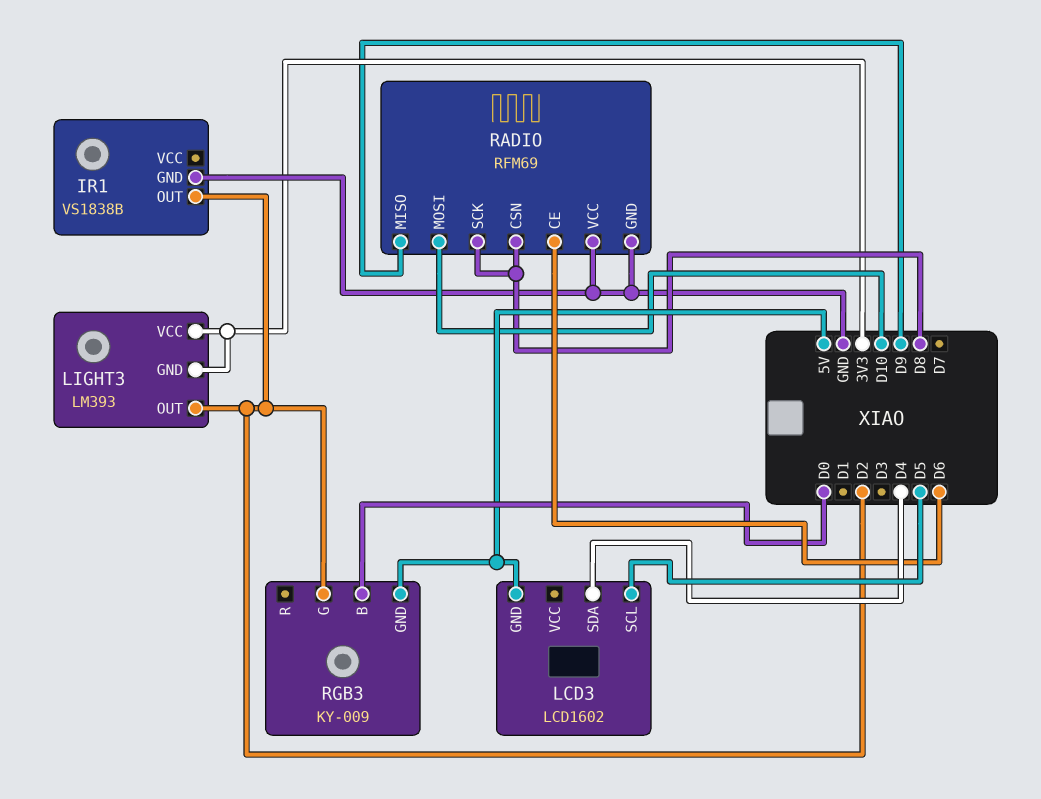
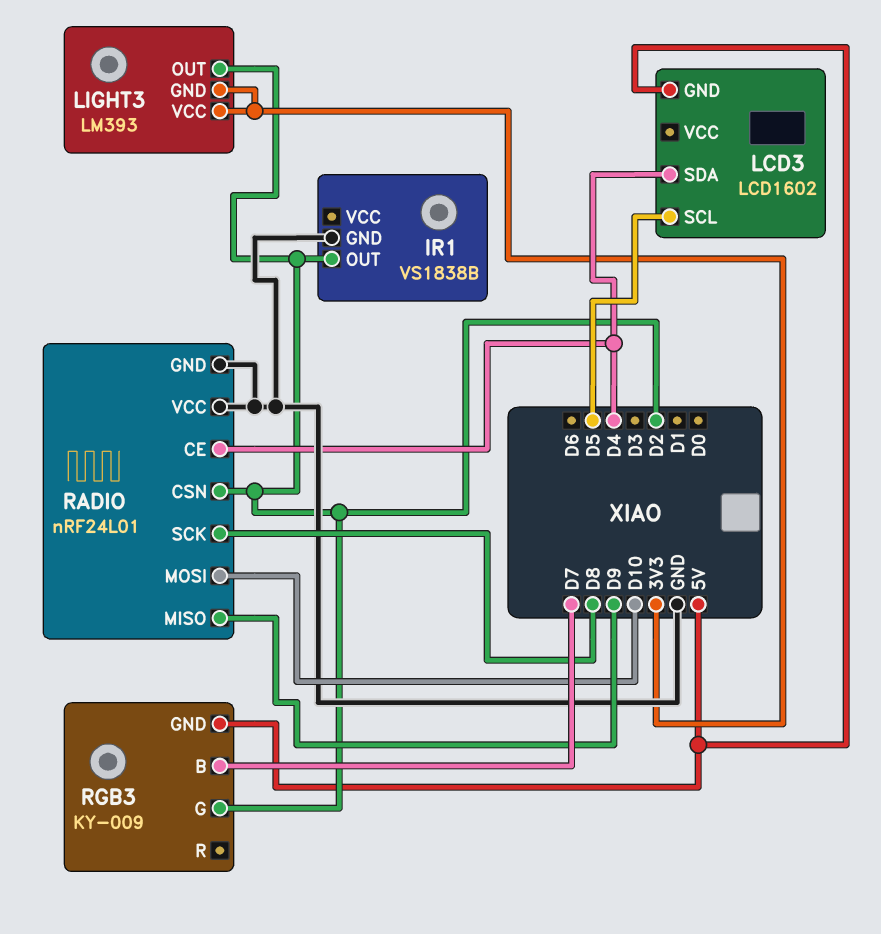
RADIO: RFM69 -> nRF24L01
RADIO pin CE: D6 -> D4
RADIO pin CSN: D8 -> D2
RGB3 pin B: D0 -> D7

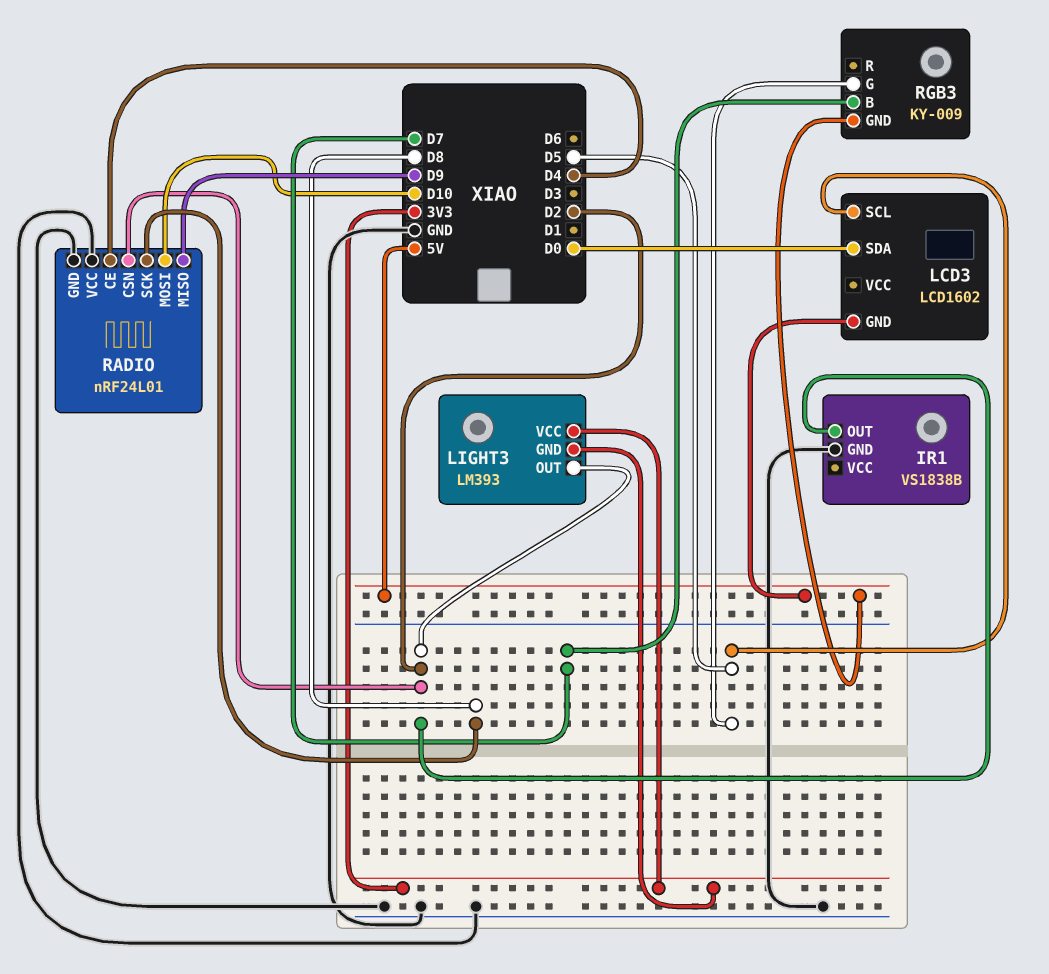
LCD3 pin SDA: D4 -> D0
RGB3 pin G: D2 -> D5

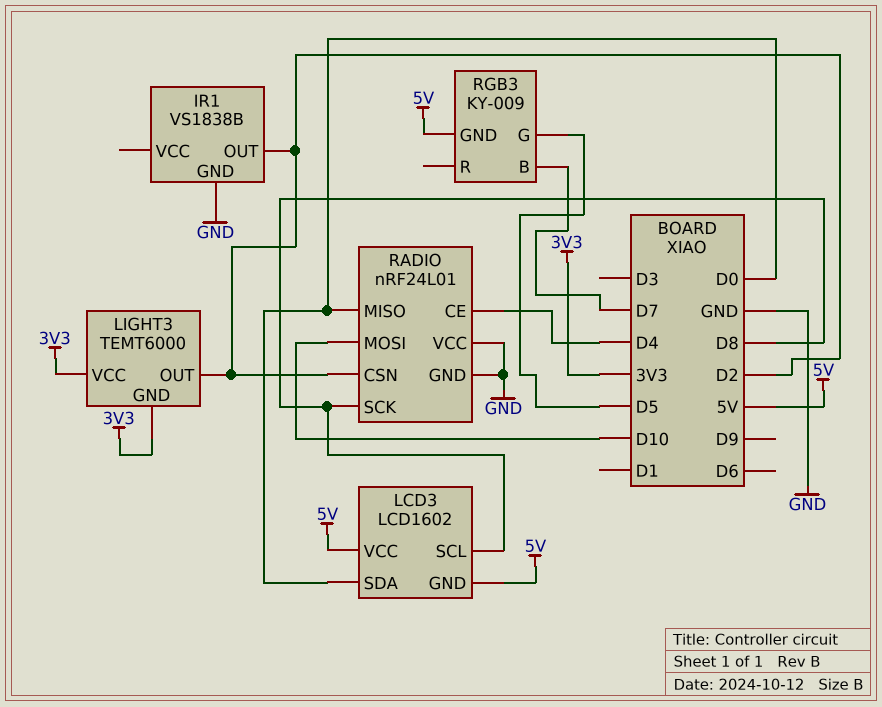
LCD3 pin SCL: D5 -> D8
LCD3 pin VCC: none -> 5V
LIGHT3: LM393 -> TEMT6000
RADIO pin MISO: D9 -> D0

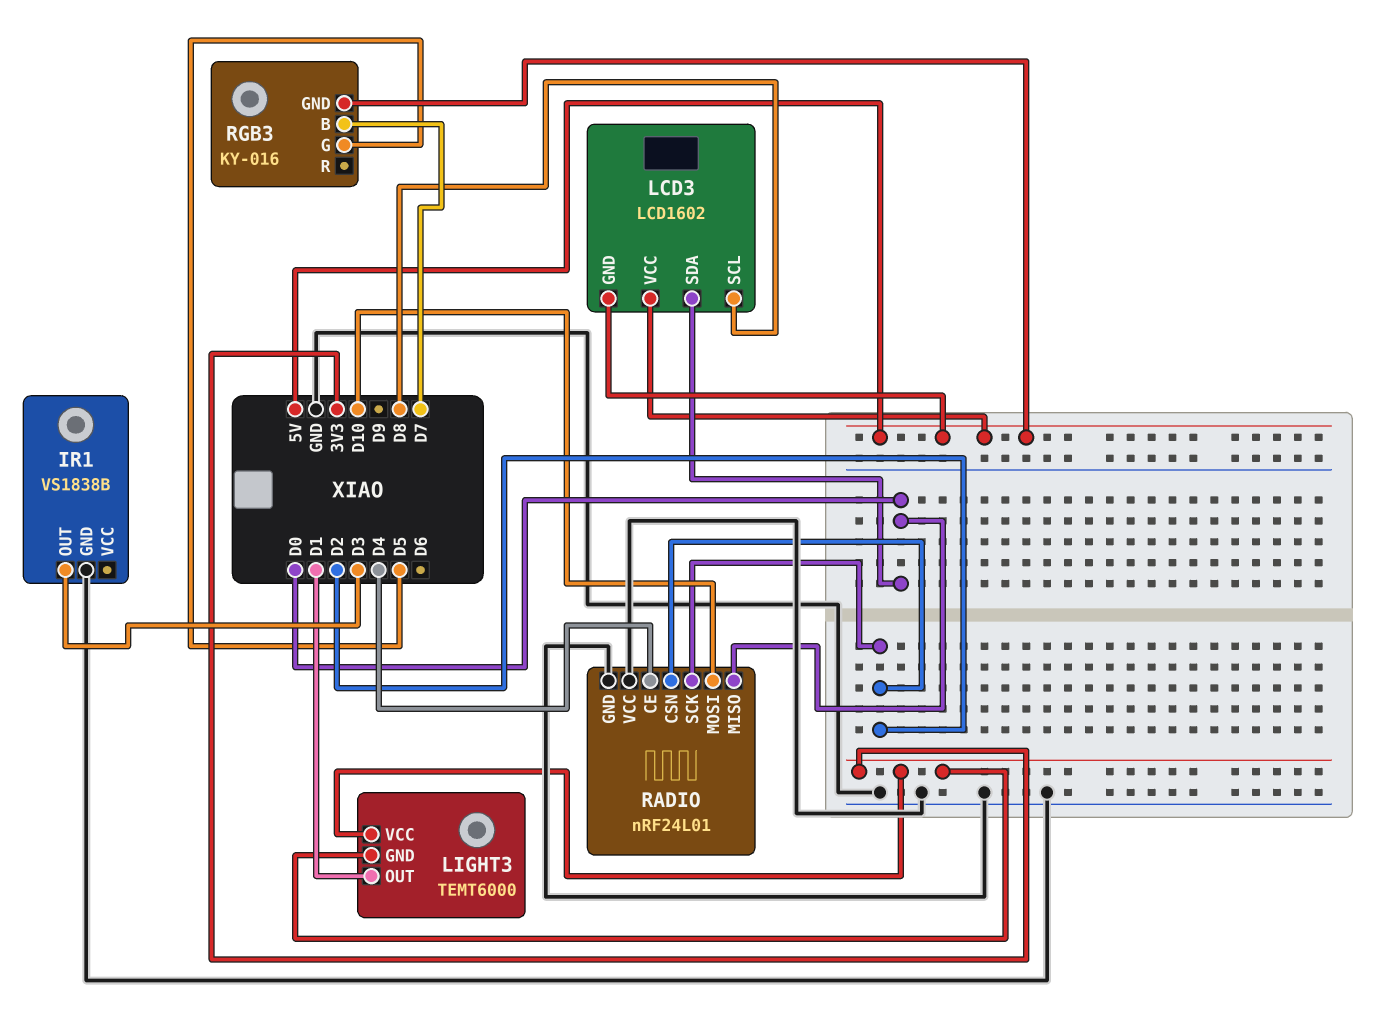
IR1 pin OUT: D2 -> D3
LIGHT3 pin OUT: D2 -> D1
RADIO pin SCK: D8 -> D2
RGB3: KY-009 -> KY-016

